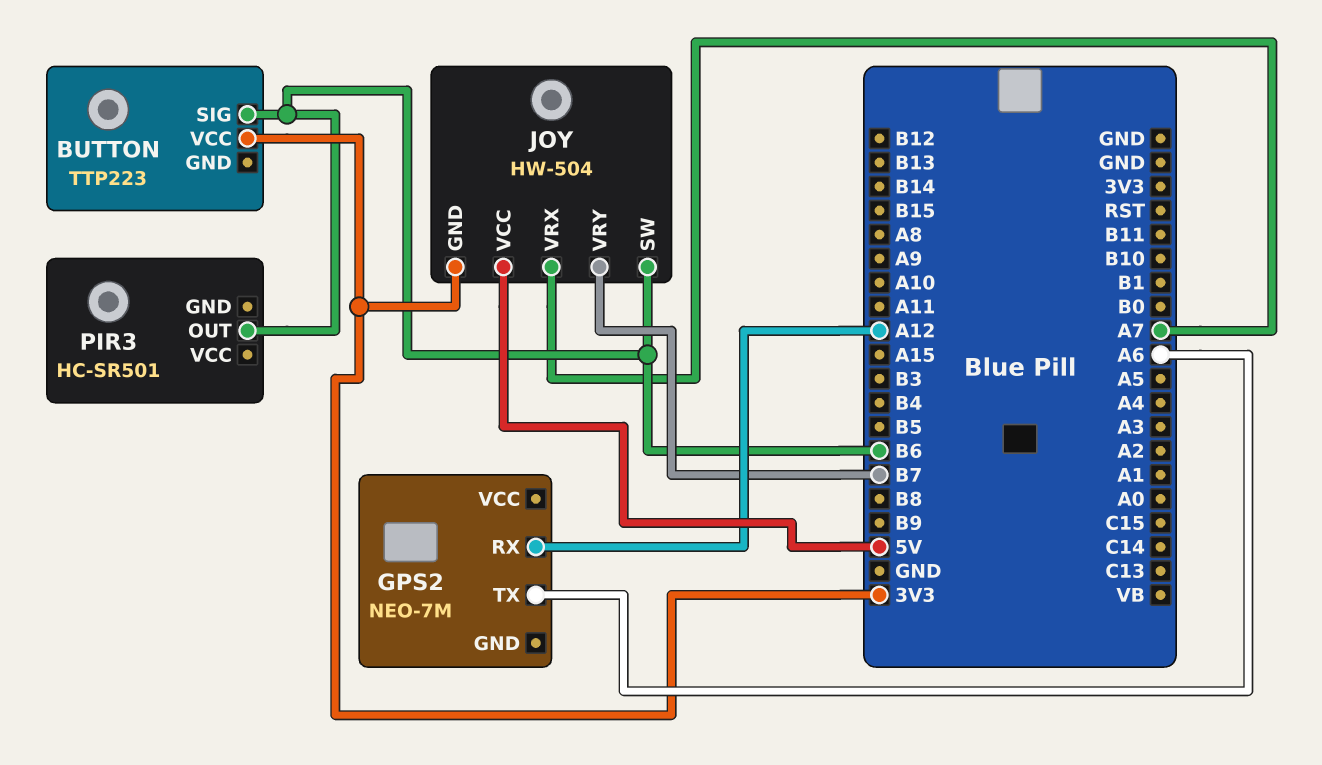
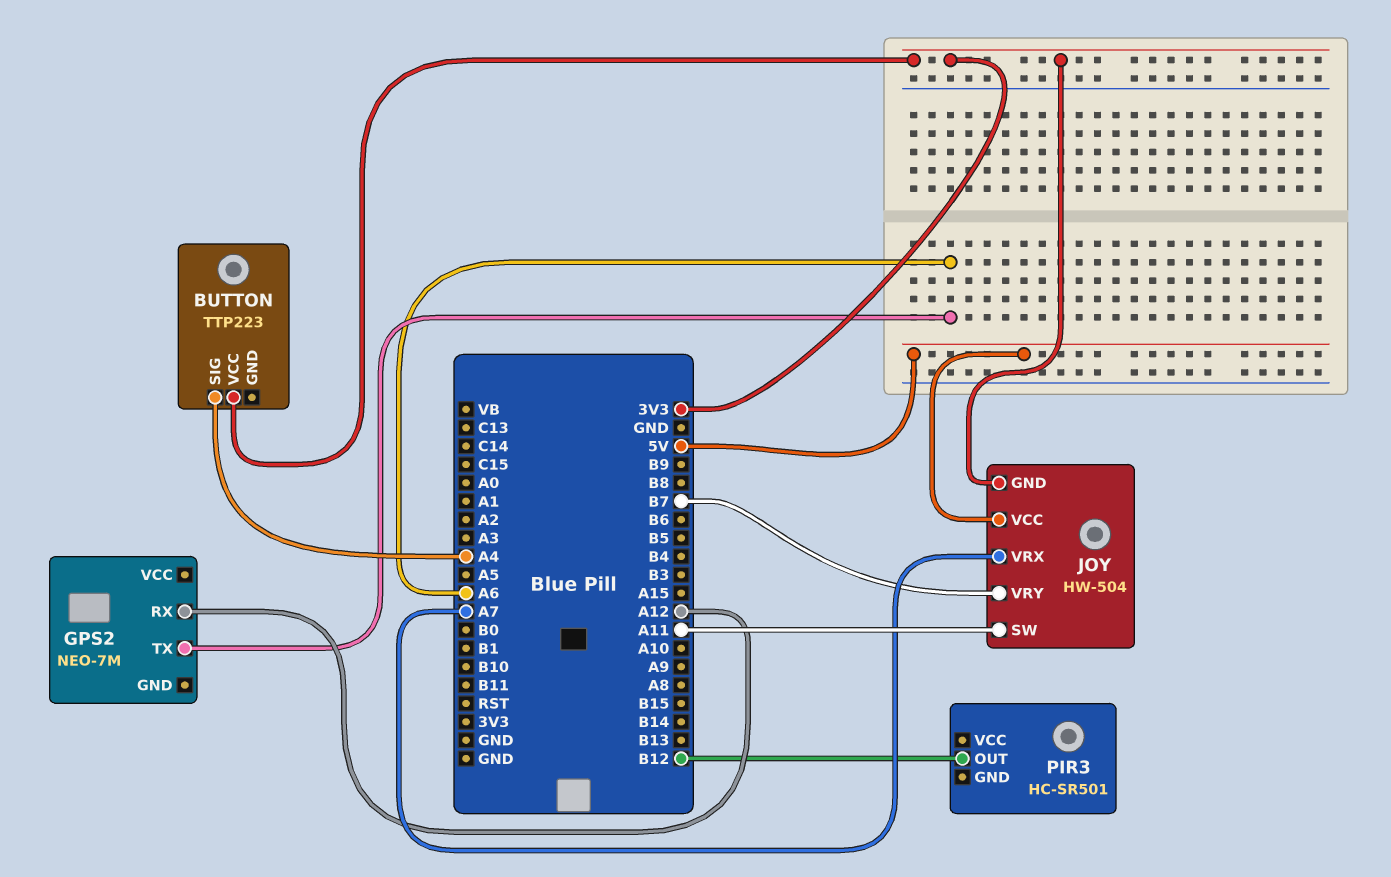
BUTTON pin SIG: B6 -> A4
JOY pin SW: B6 -> A11
PIR3 pin OUT: B6 -> B12

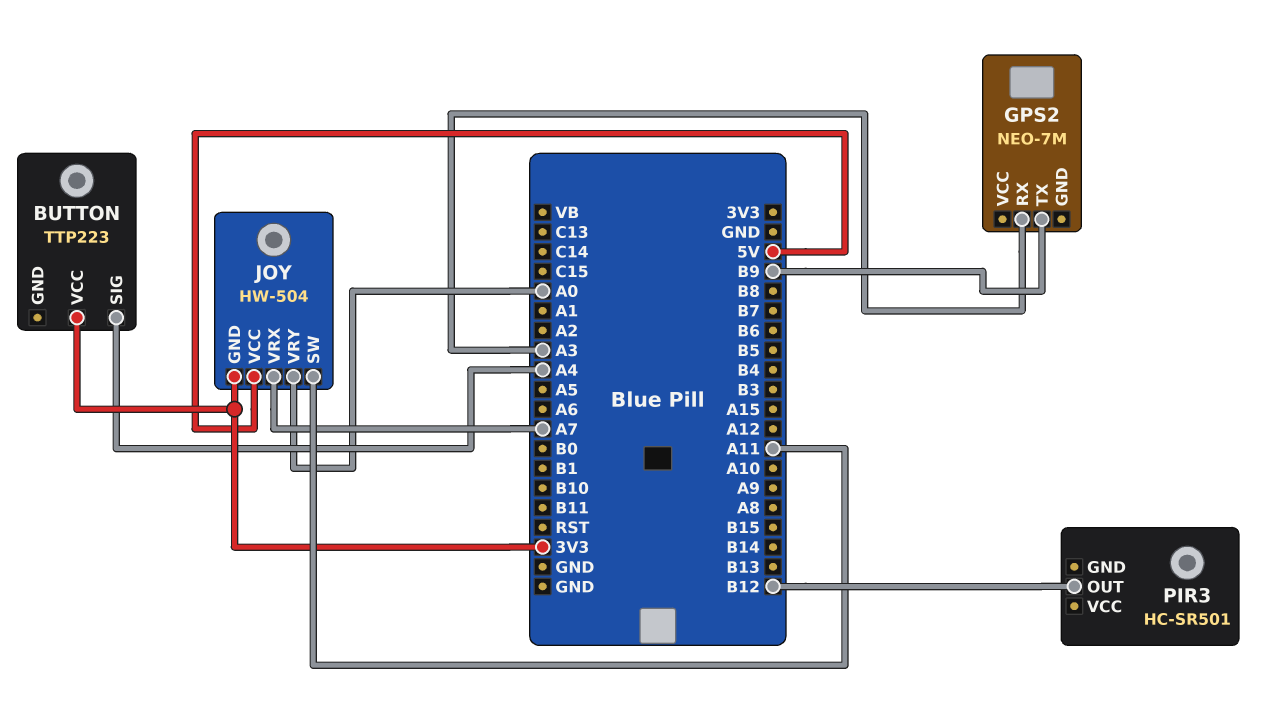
GPS2 pin RX: A12 -> A3
GPS2 pin TX: A6 -> B9
JOY pin VRY: B7 -> A0

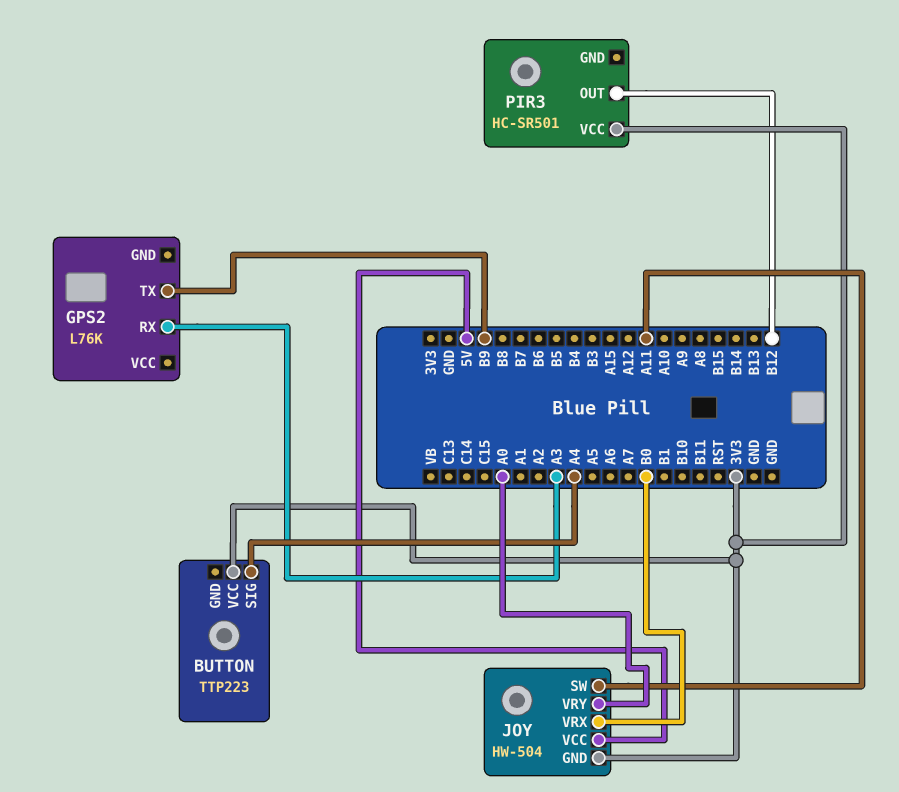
GPS2: NEO-7M -> L76K
JOY pin VRX: A7 -> B0
PIR3 pin VCC: none -> 3V3

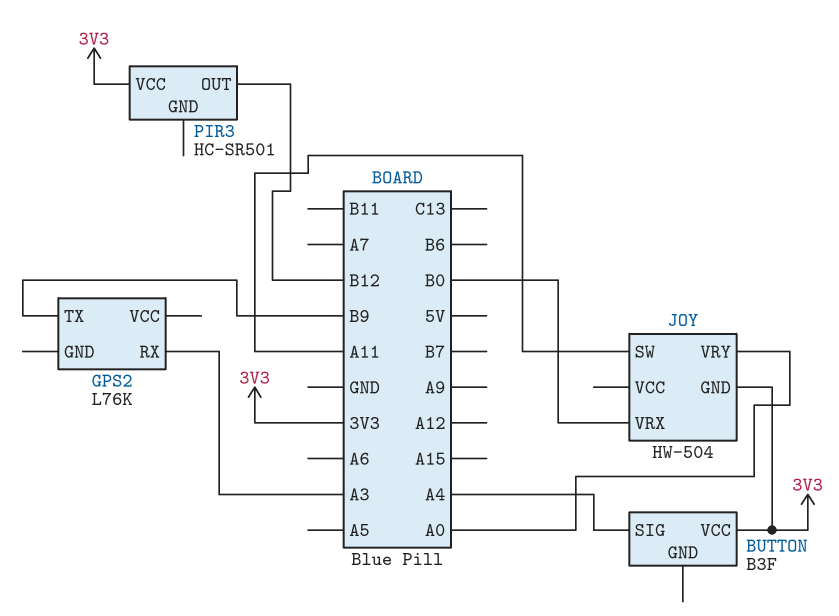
BUTTON: TTP223 -> B3F
JOY pin VCC: 5V -> none

